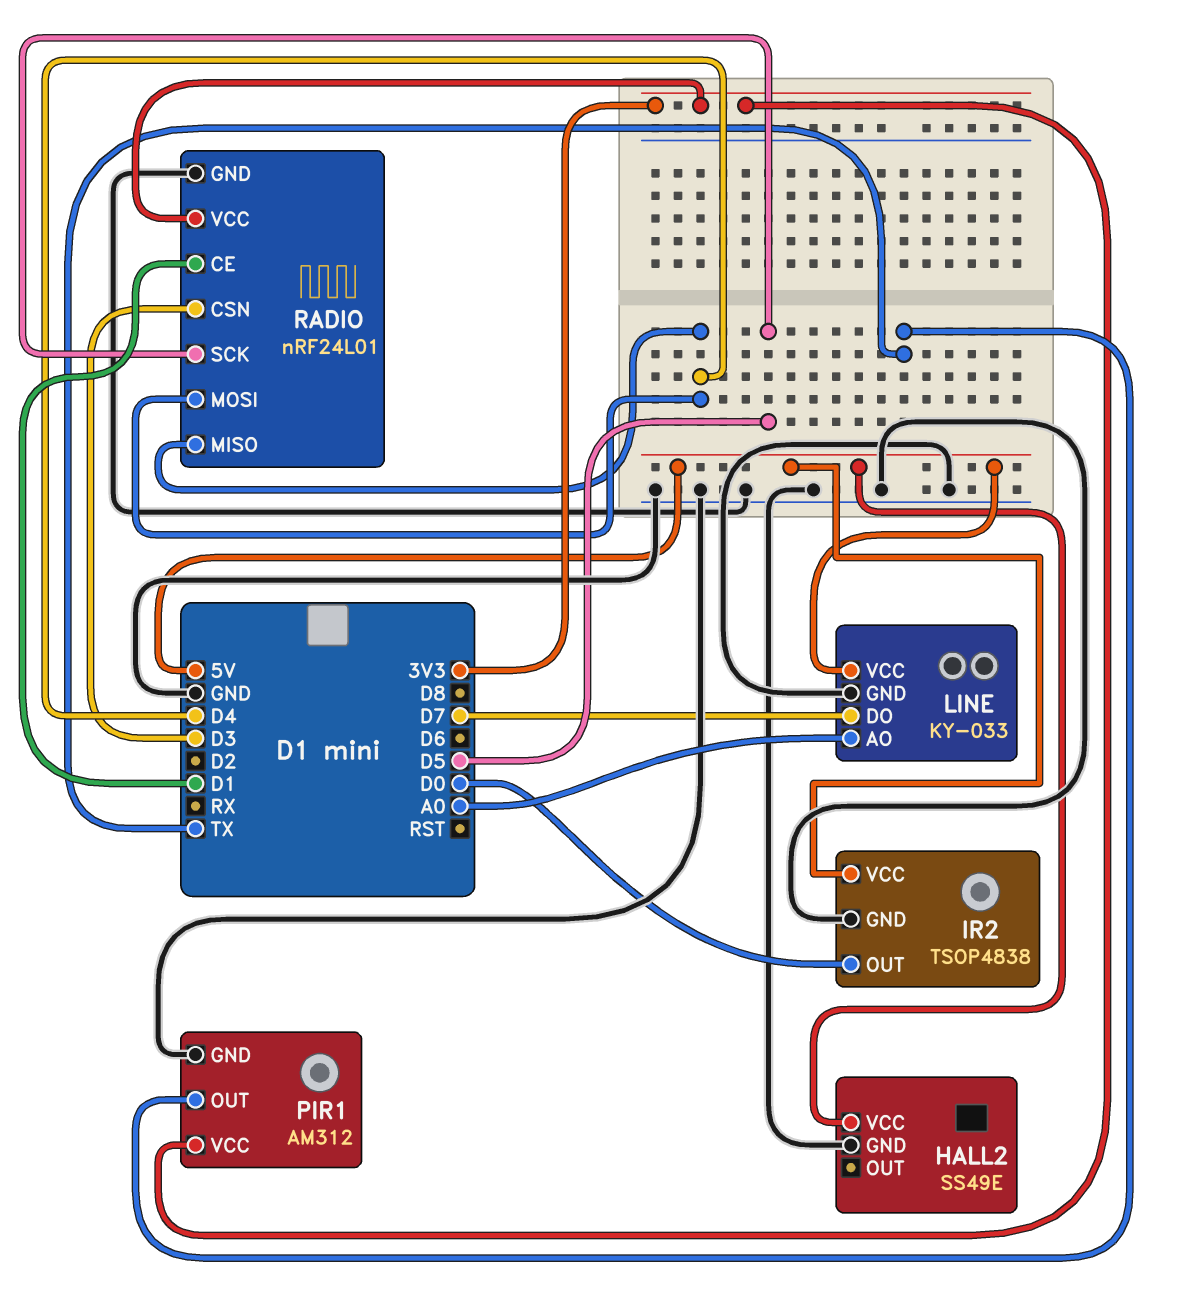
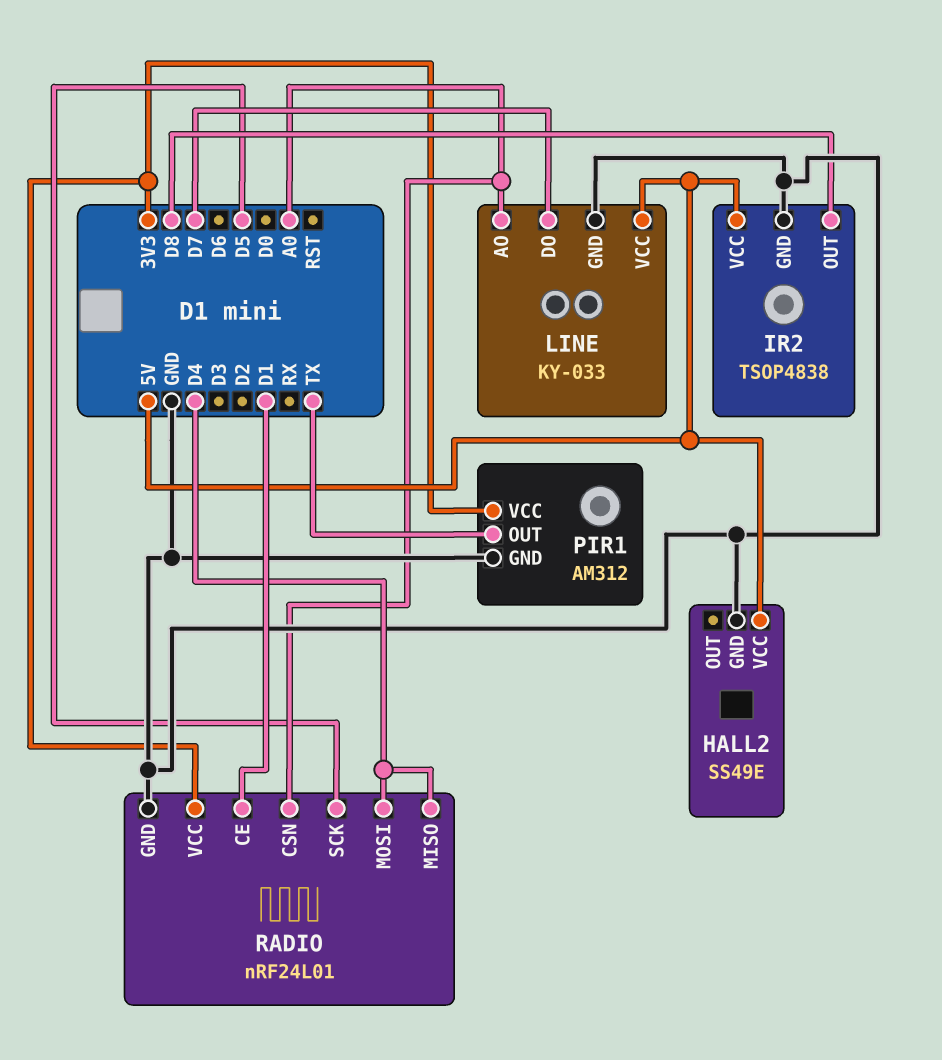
IR2 pin OUT: D0 -> D8
RADIO pin CSN: D3 -> A0

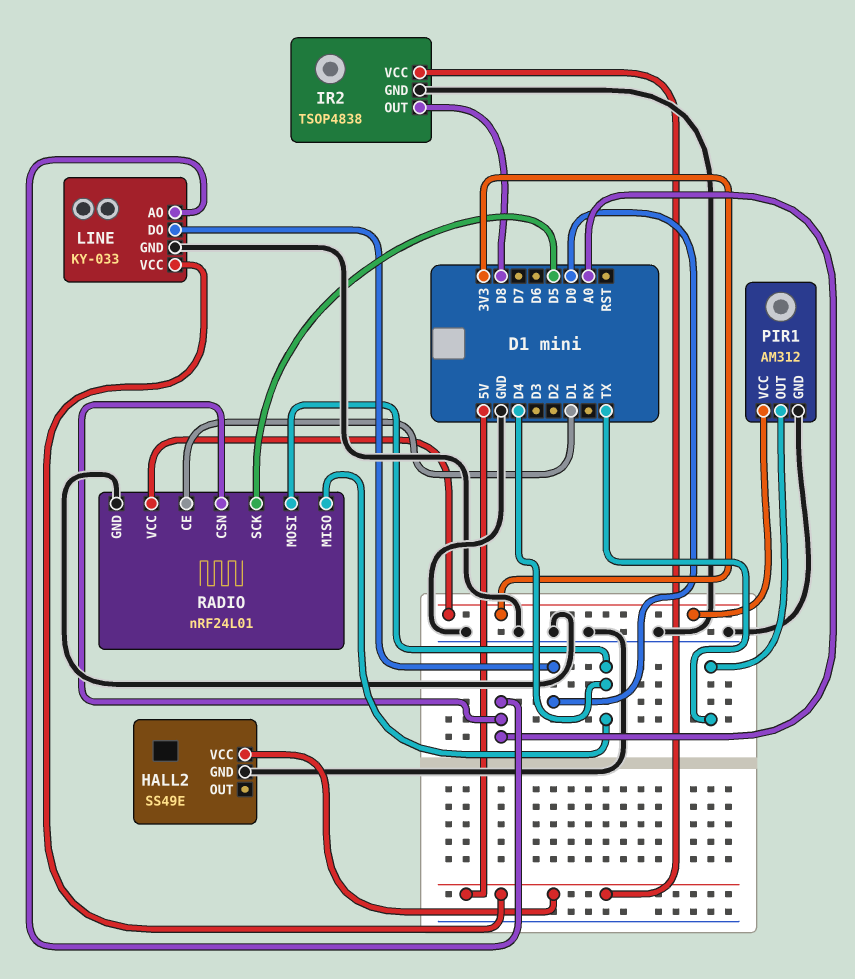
LINE pin DO: D7 -> D0

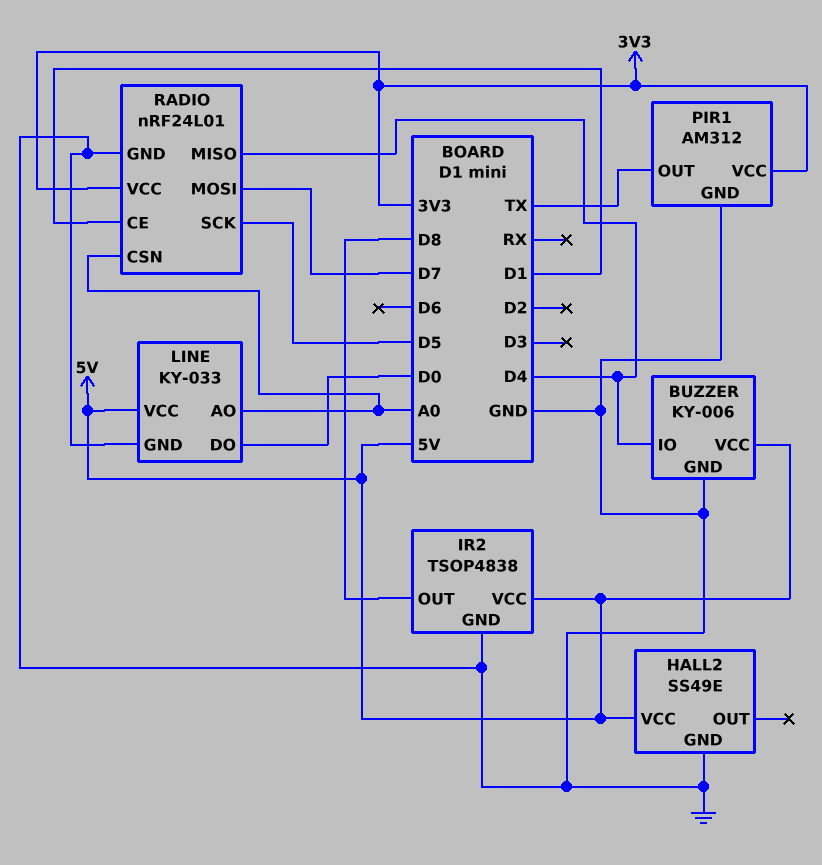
BUZZER: none -> KY-006
BUZZER pin GND: none -> GND
BUZZER pin IO: none -> D4
BUZZER pin VCC: none -> 5V
RADIO pin MOSI: D4 -> D7

